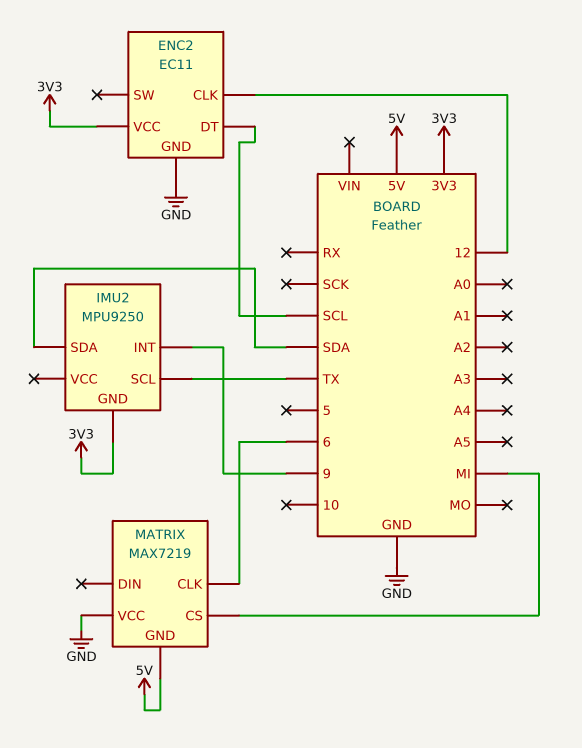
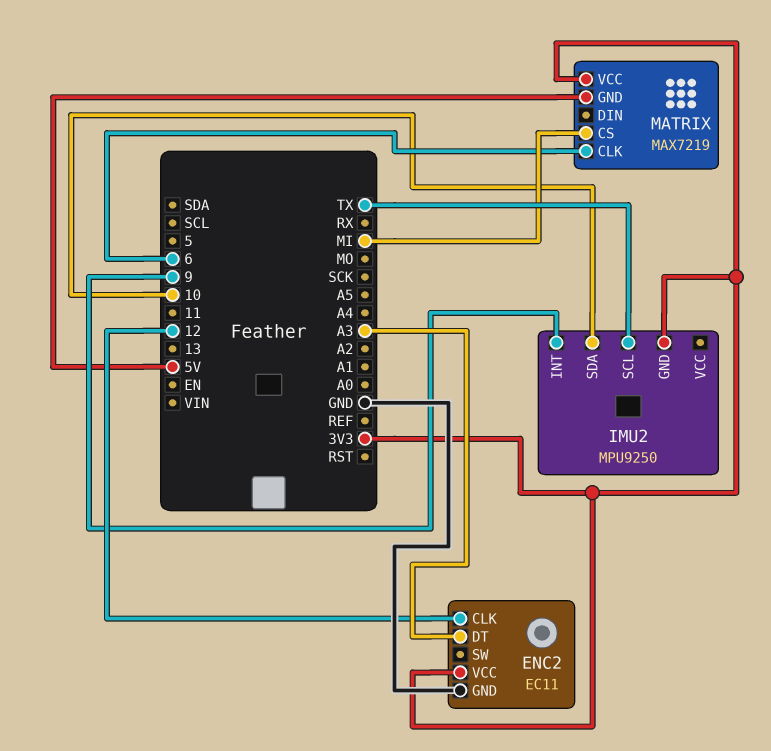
ENC2 pin DT: SCL -> A3
IMU2 pin SDA: SDA -> 10
MATRIX pin VCC: GND -> 3V3

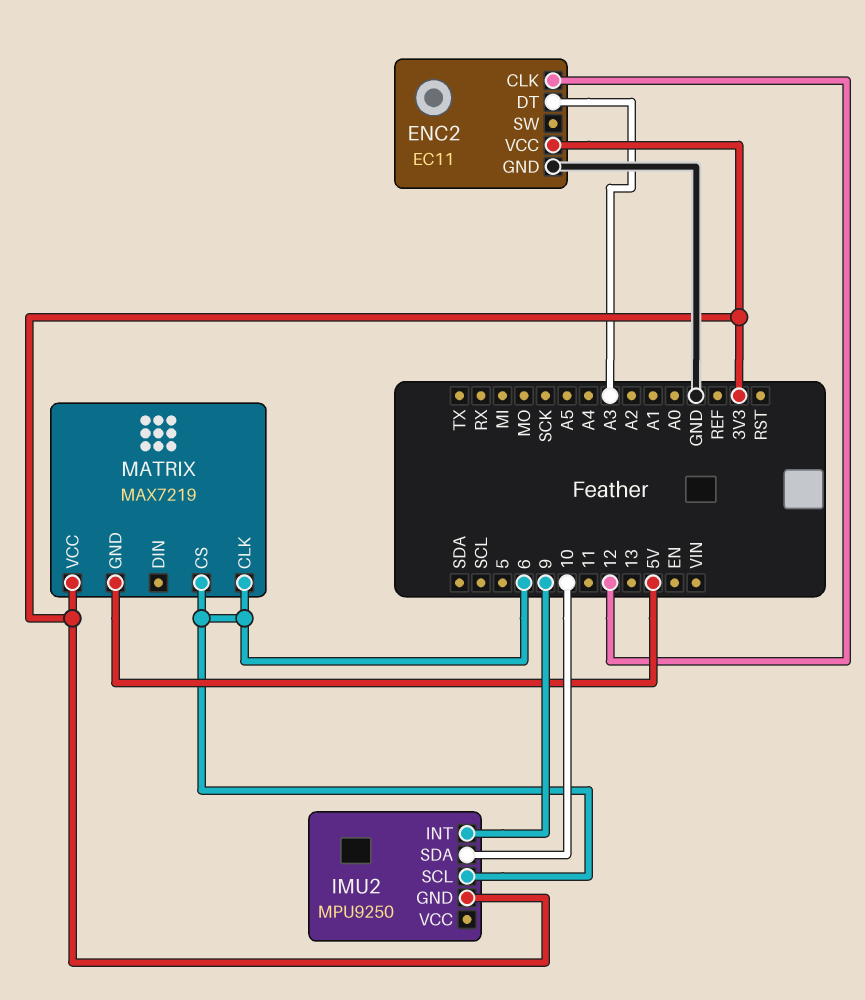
IMU2 pin SCL: TX -> 6
MATRIX pin CS: MI -> 6

